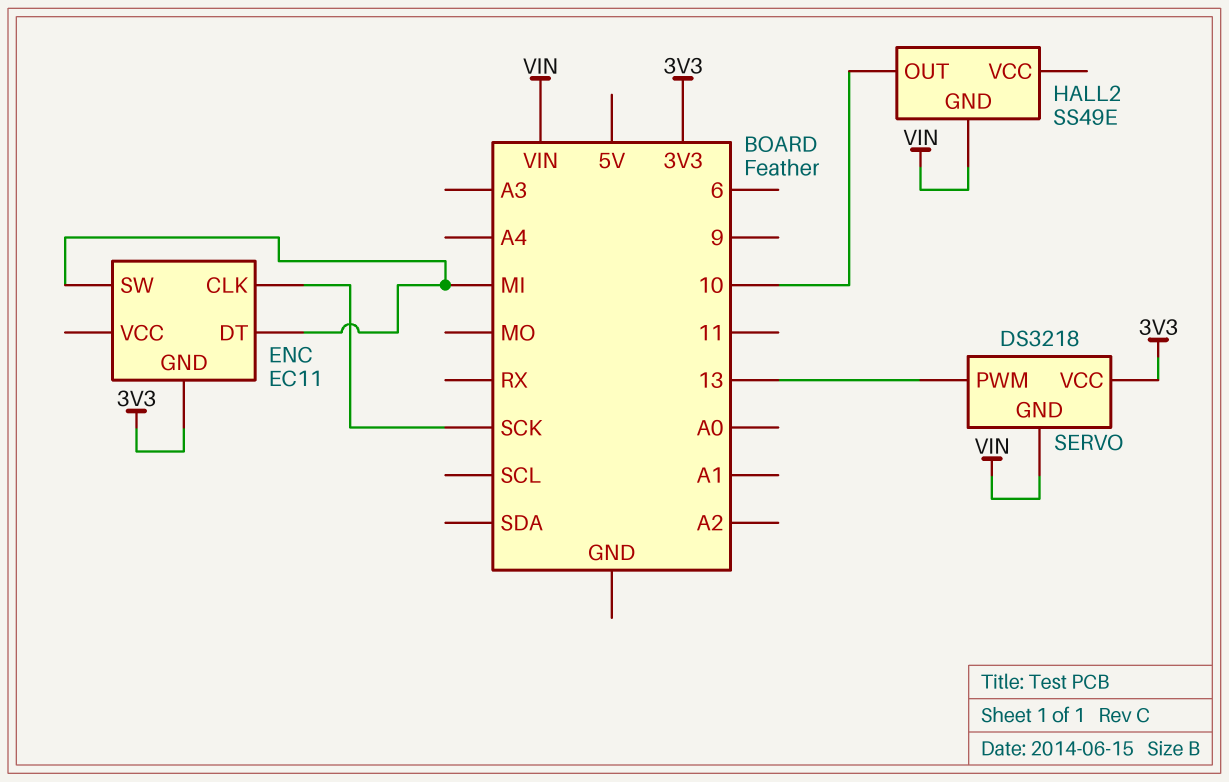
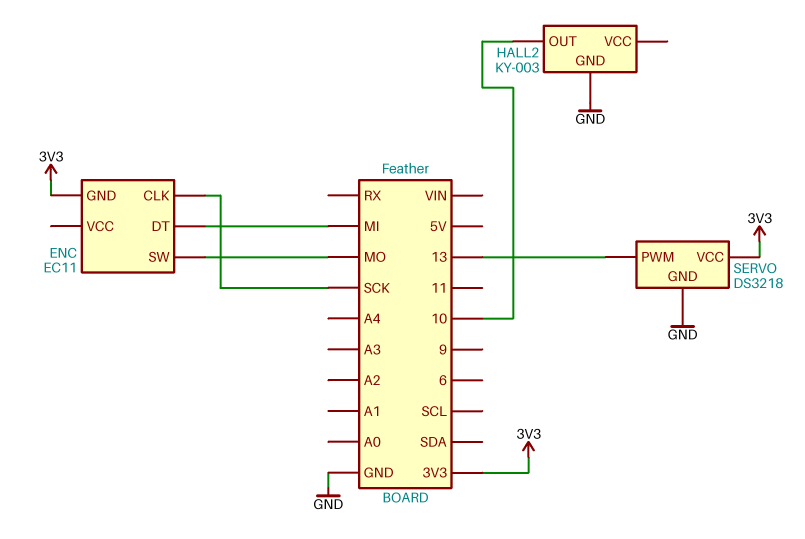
ENC pin SW: MI -> MO
HALL2: SS49E -> KY-003
HALL2 pin GND: VIN -> GND
SERVO pin GND: VIN -> GND

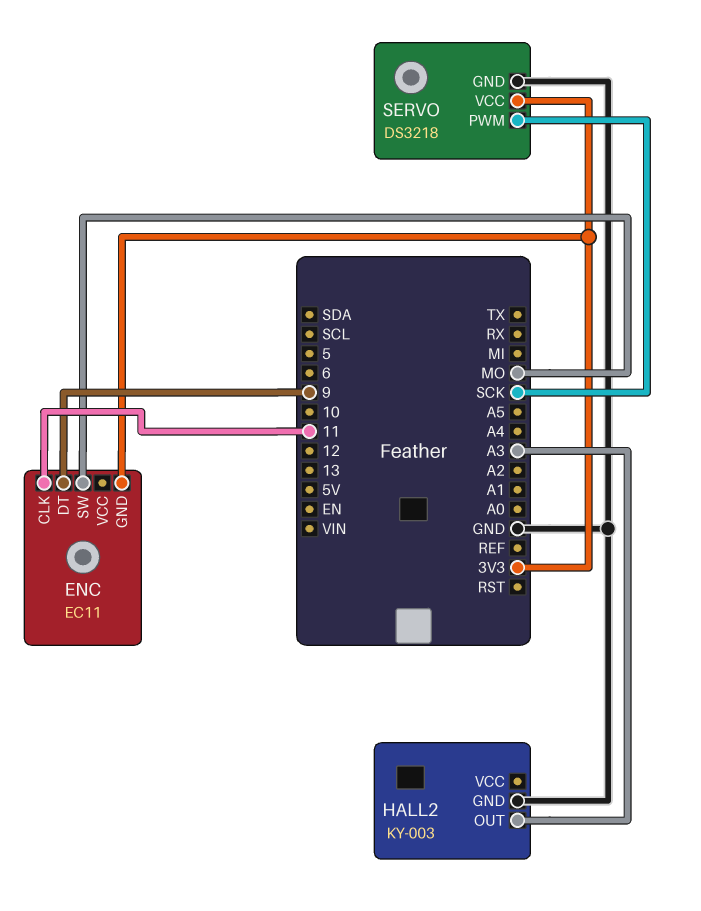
ENC pin CLK: SCK -> 11
ENC pin DT: MI -> 9
HALL2 pin OUT: 10 -> A3
SERVO pin PWM: 13 -> SCK

